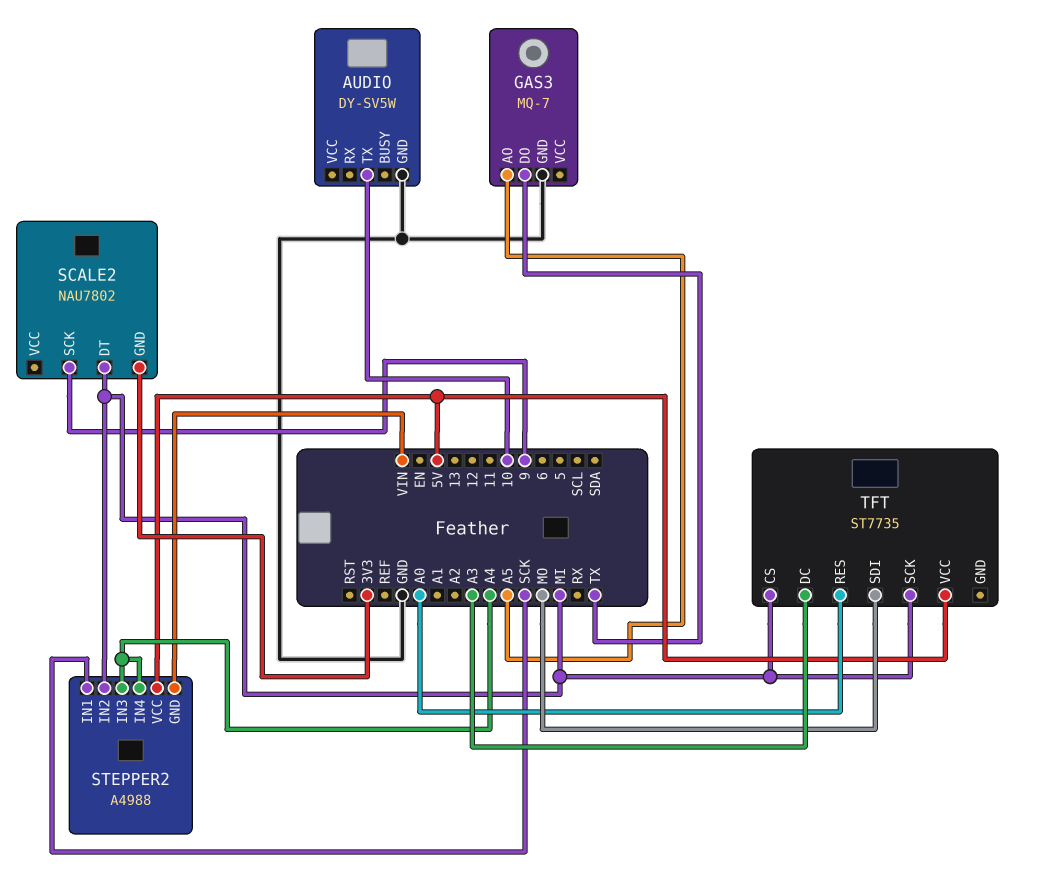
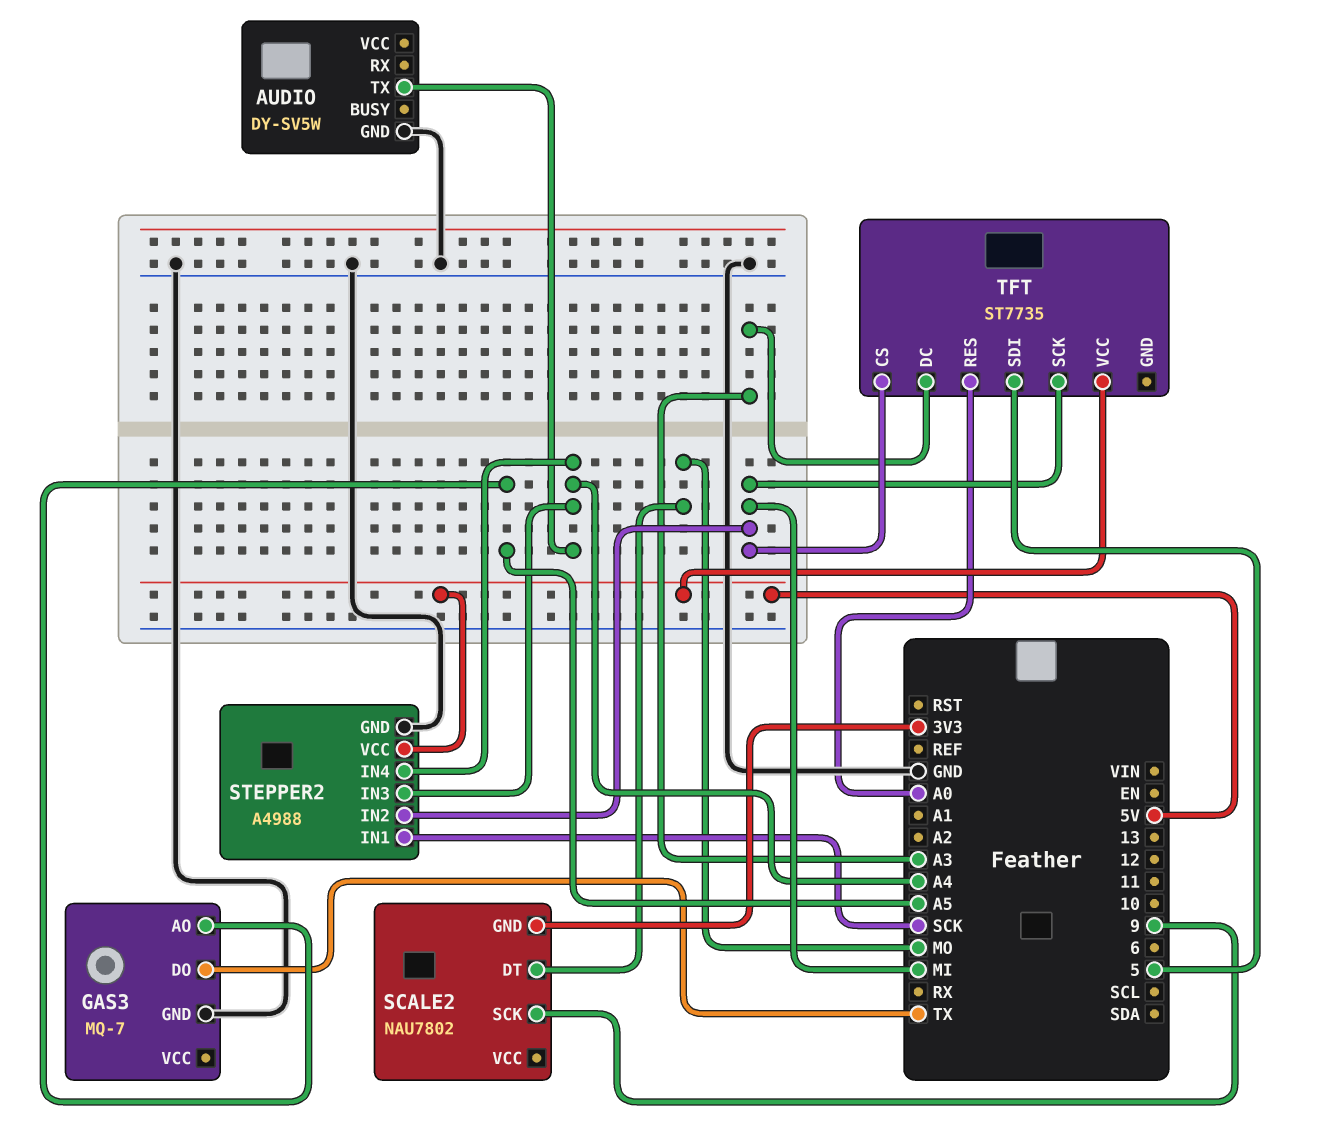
AUDIO pin TX: 10 -> A4
SCALE2 pin DT: MI -> MO
STEPPER2 pin GND: VIN -> GND
TFT pin SDI: MO -> 5

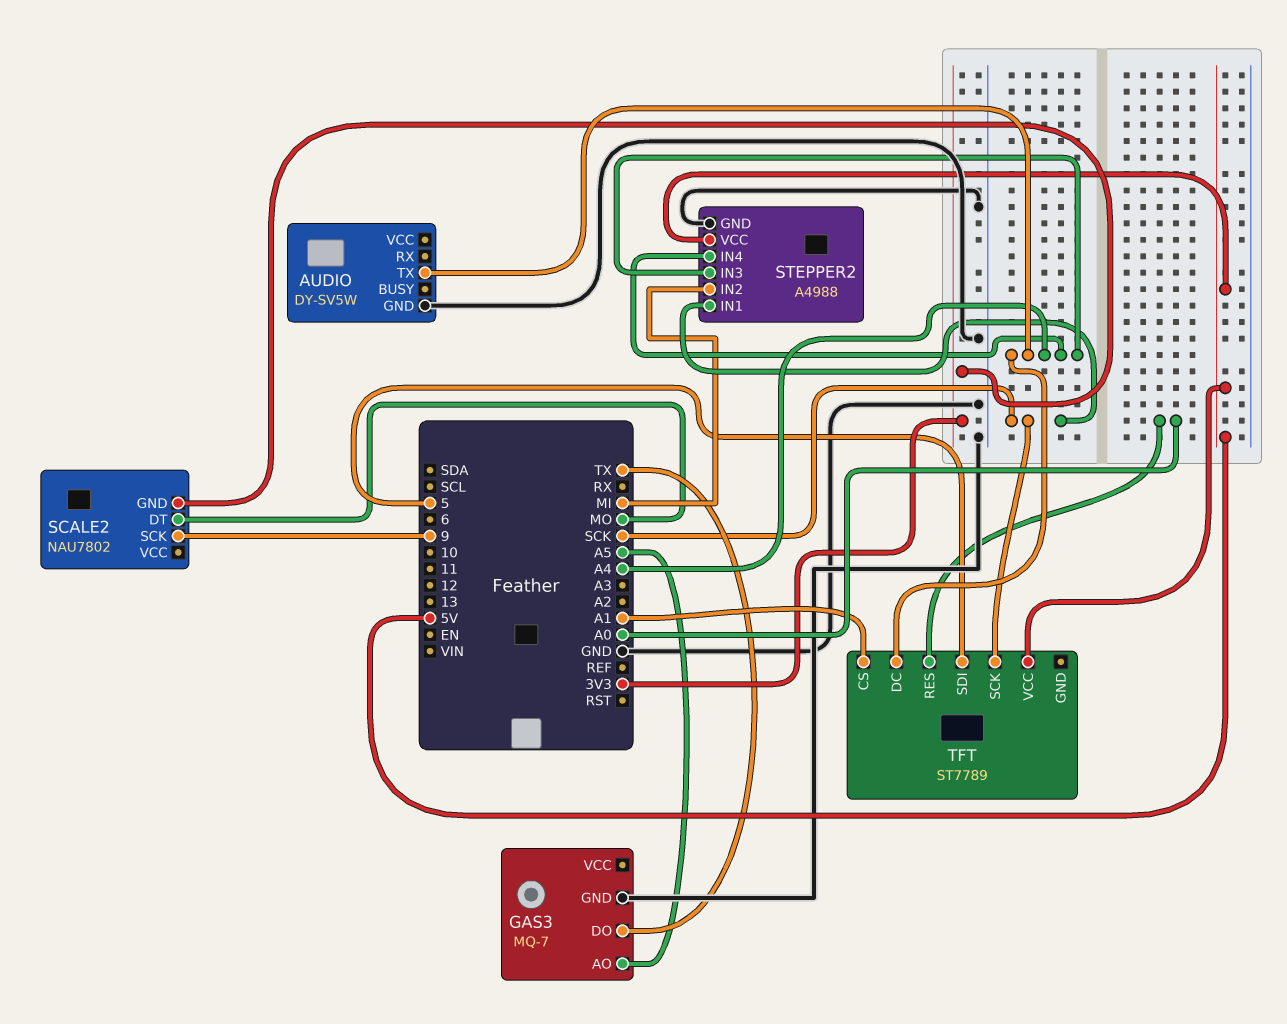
TFT: ST7735 -> ST7789
TFT pin CS: MI -> A1
TFT pin DC: A3 -> A4
TFT pin SCK: MI -> SCK

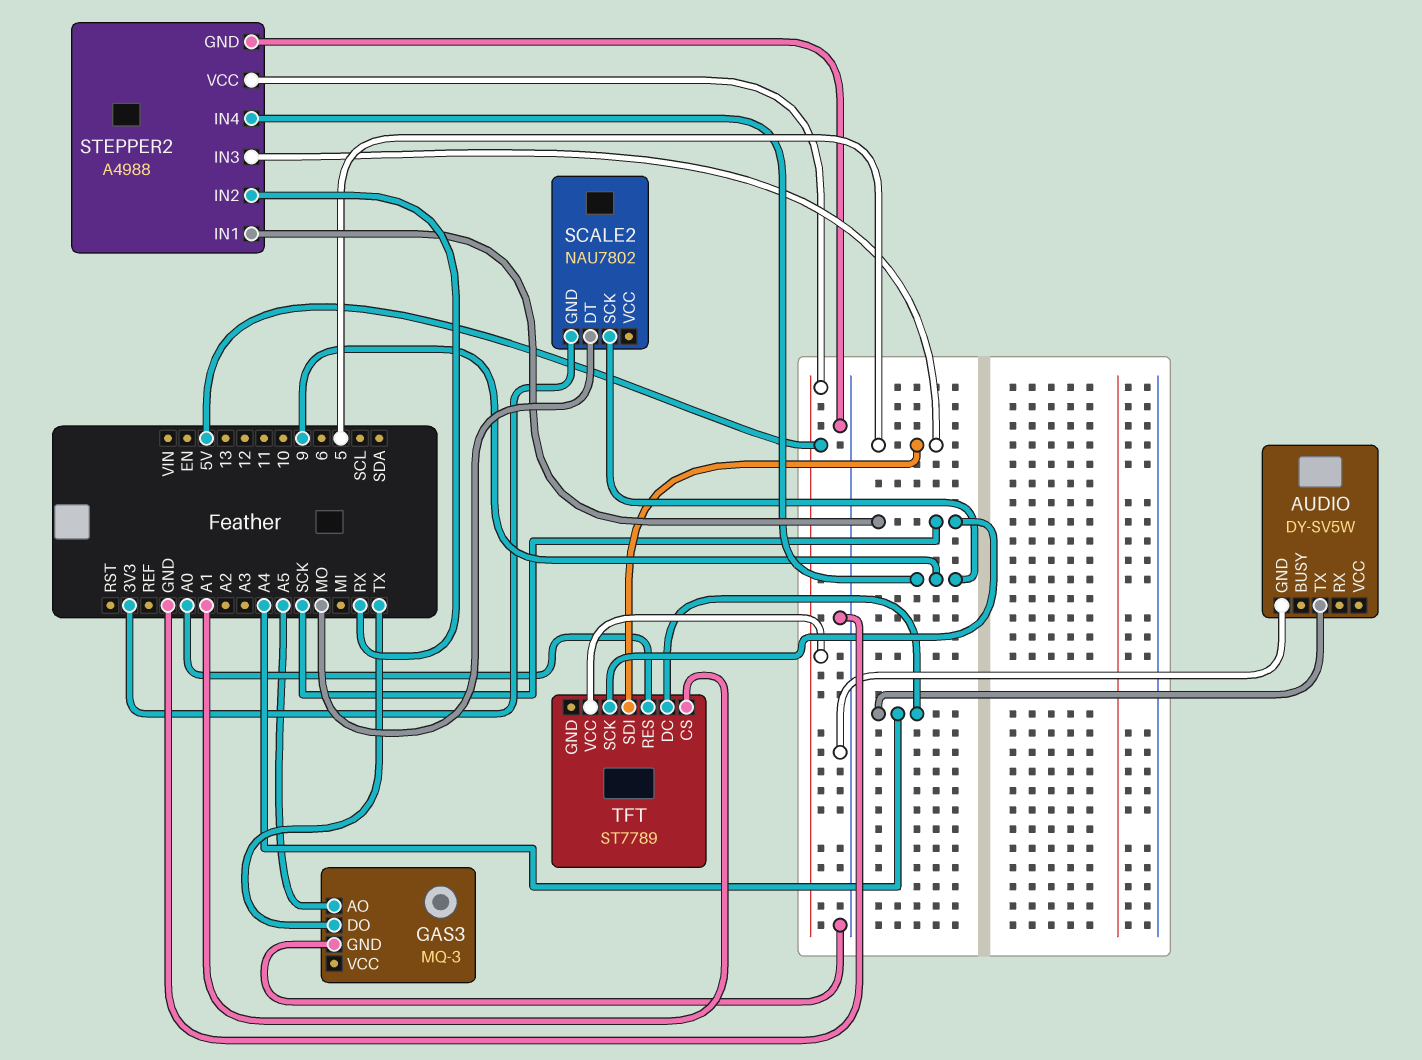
GAS3: MQ-7 -> MQ-3
STEPPER2 pin IN2: MI -> RX
STEPPER2 pin IN3: A4 -> 5
STEPPER2 pin IN4: A4 -> 9

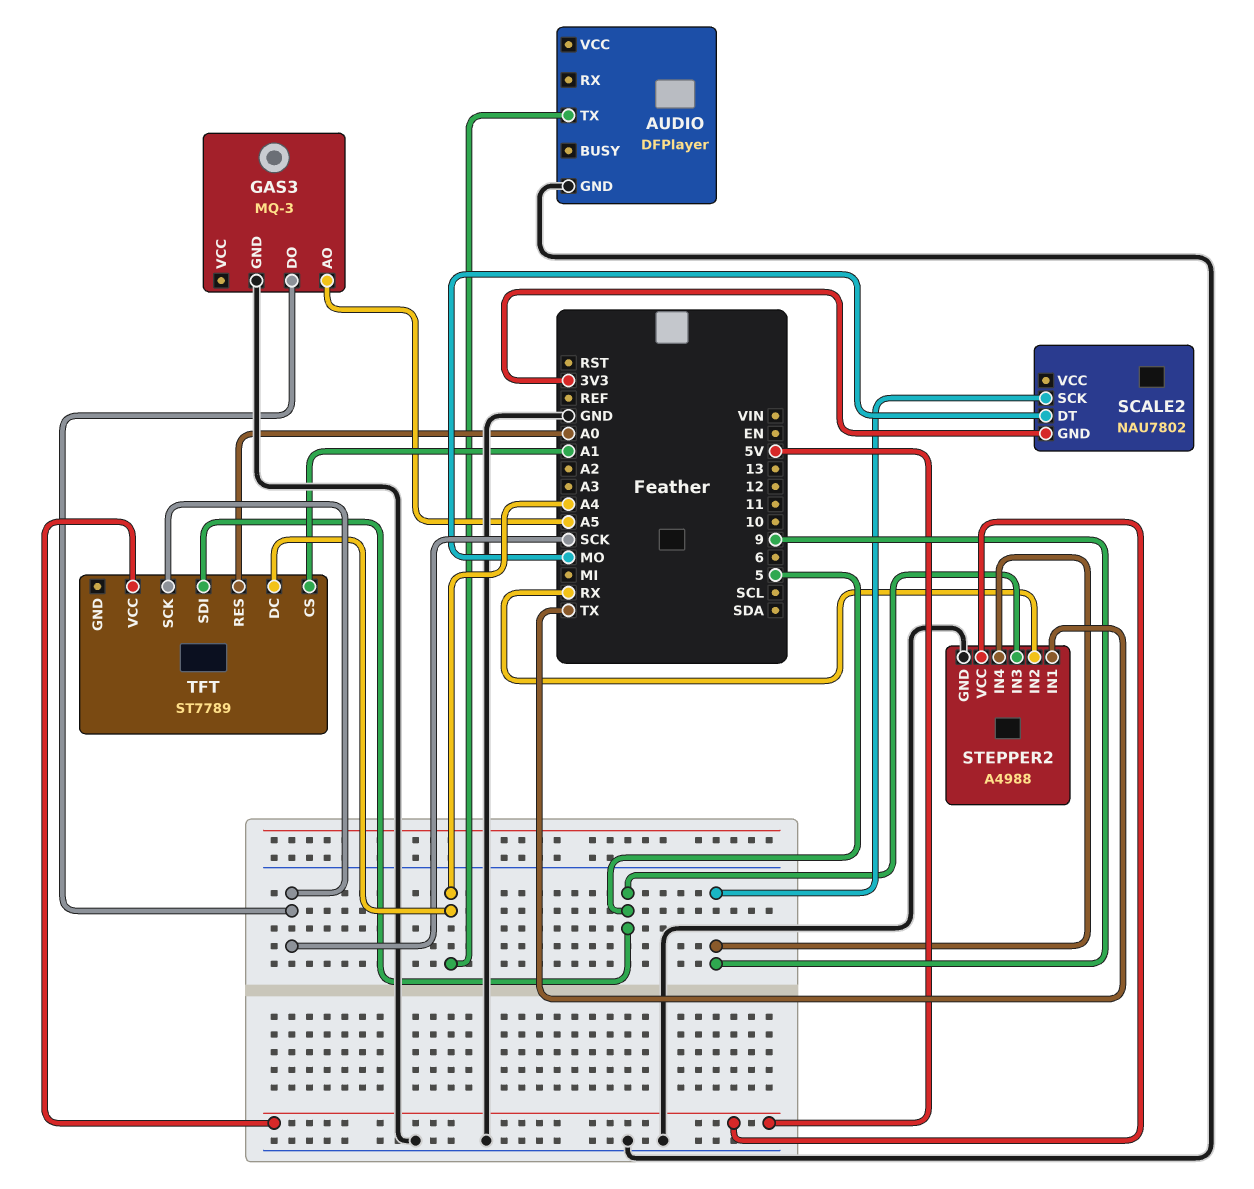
AUDIO: DY-SV5W -> DFPlayer
GAS3 pin DO: TX -> SCK
STEPPER2 pin IN1: SCK -> TX

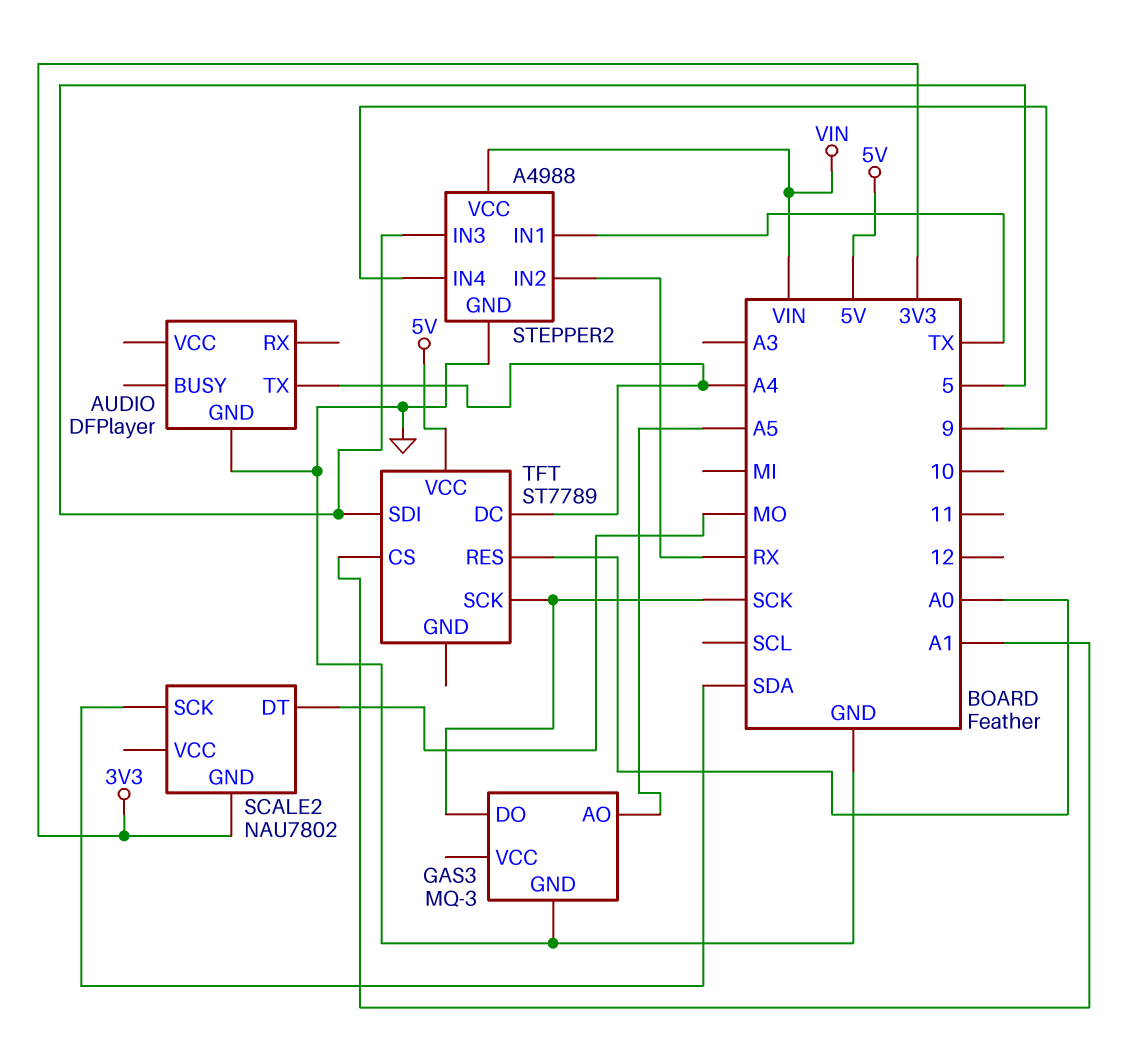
SCALE2 pin SCK: 9 -> SDA
STEPPER2 pin VCC: 5V -> VIN

